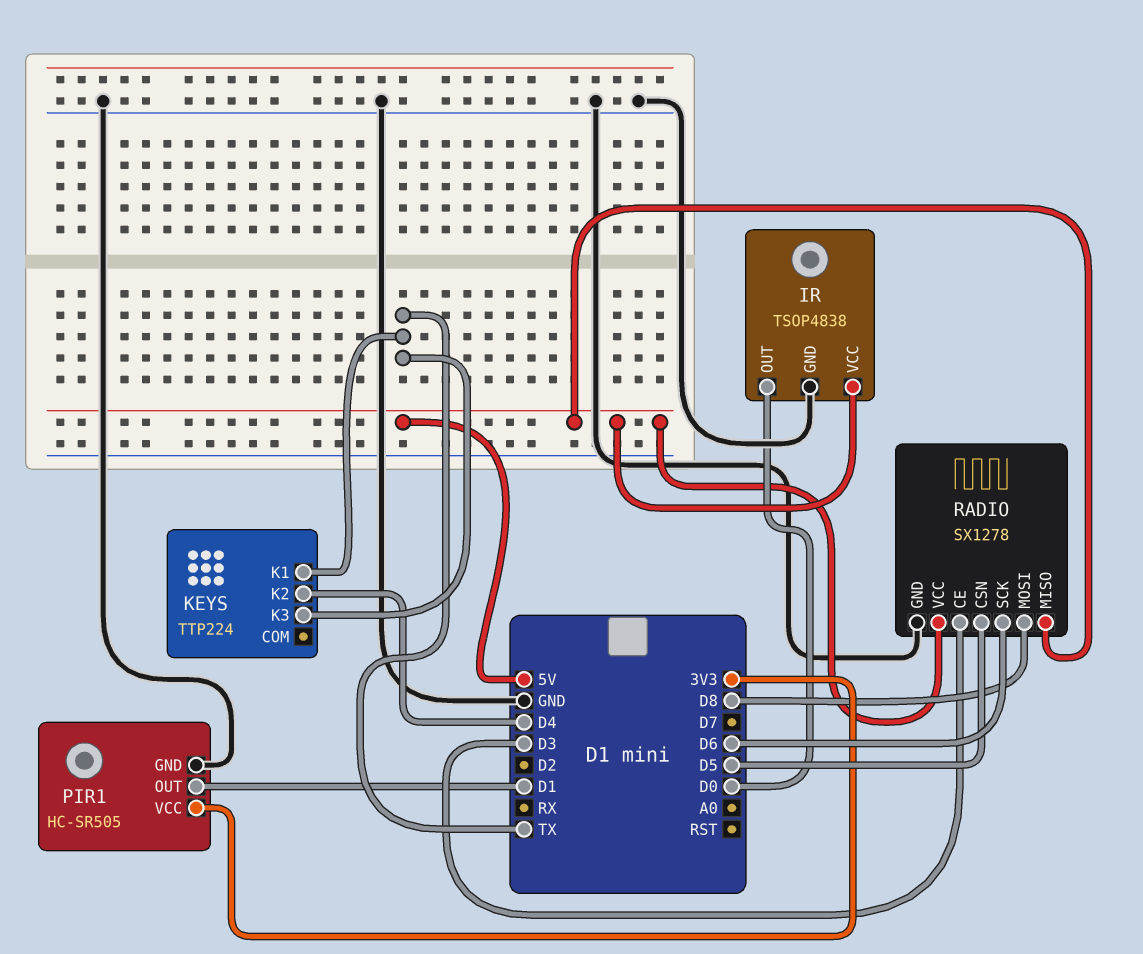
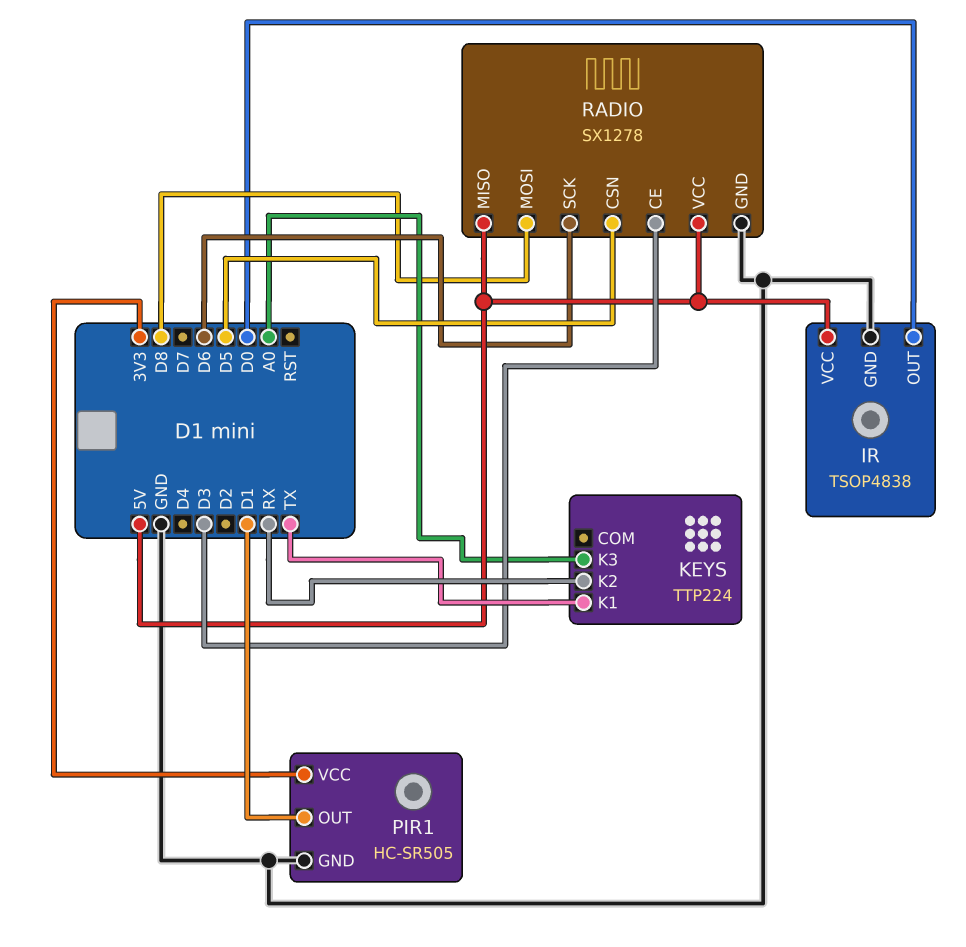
KEYS pin K2: D4 -> RX
KEYS pin K3: TX -> A0

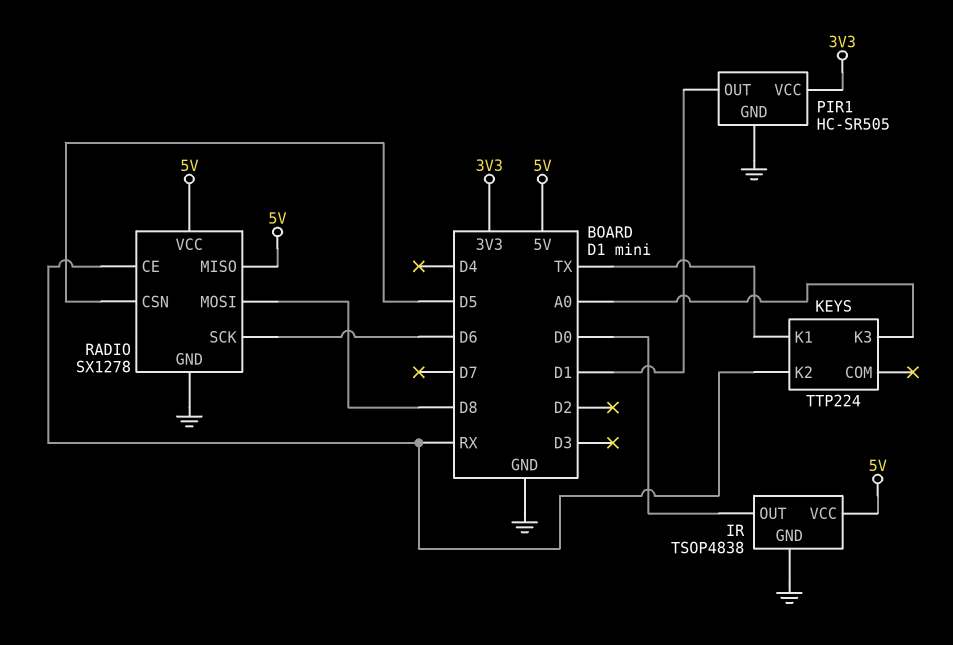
RADIO pin CE: D3 -> RX

